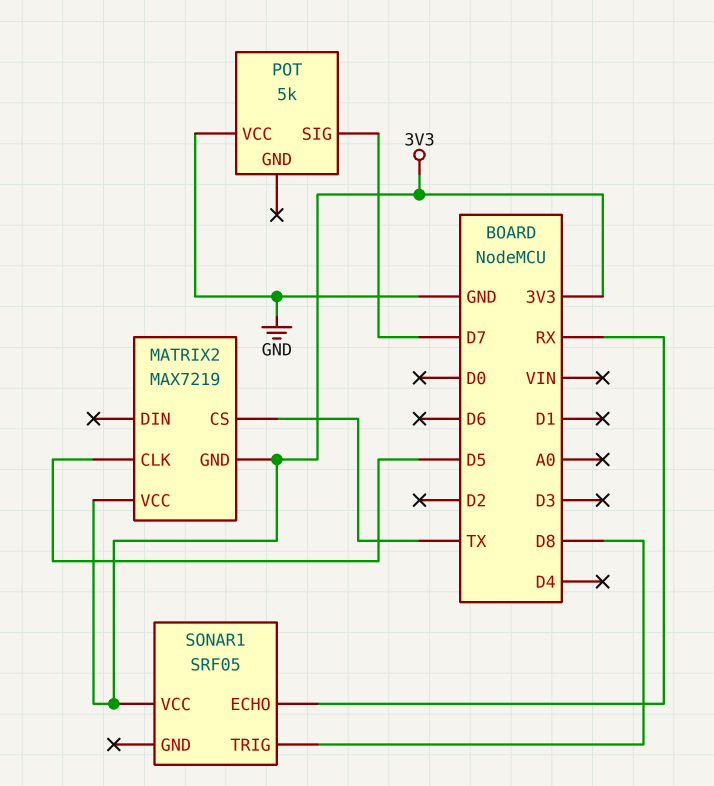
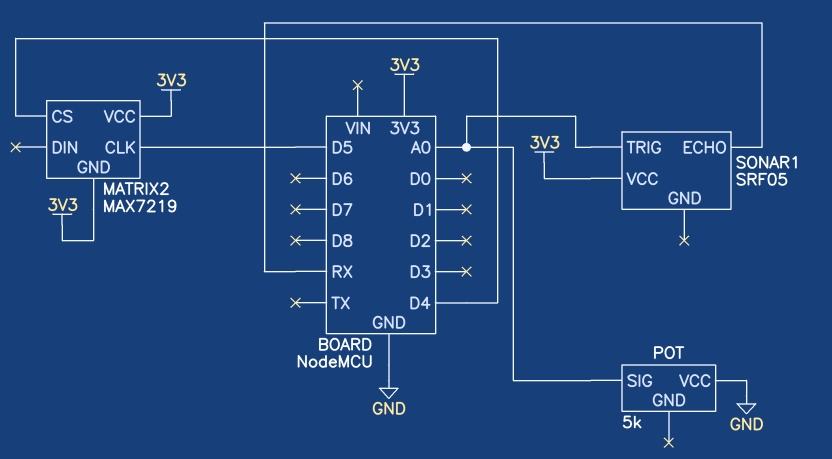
MATRIX2 pin CS: TX -> D4
POT pin SIG: D7 -> A0
SONAR1 pin TRIG: D8 -> A0

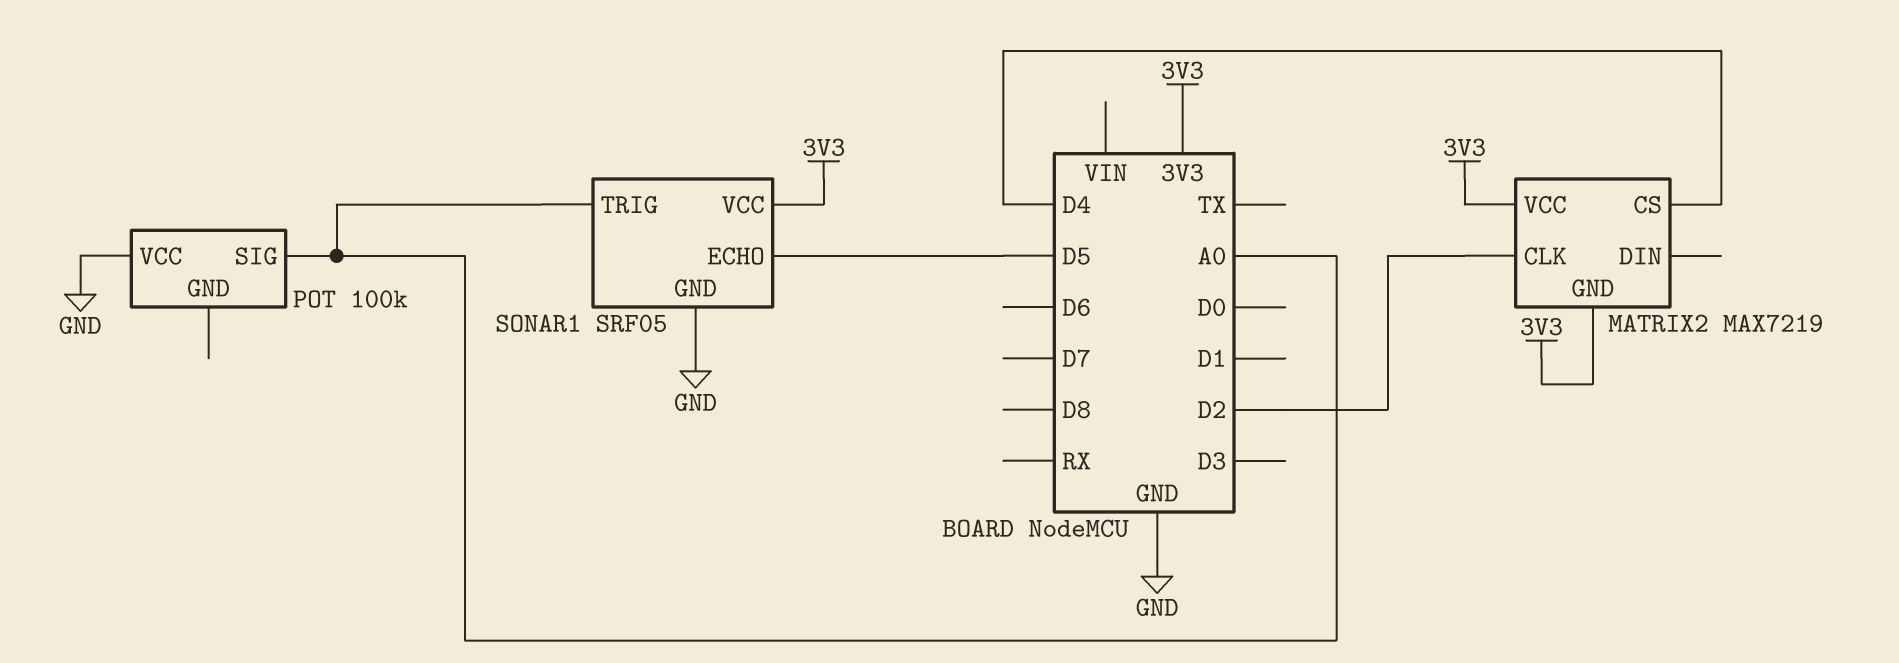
MATRIX2 pin CLK: D5 -> D2
POT: 5k -> 100k
SONAR1 pin ECHO: RX -> D5
SONAR1 pin GND: none -> GND

